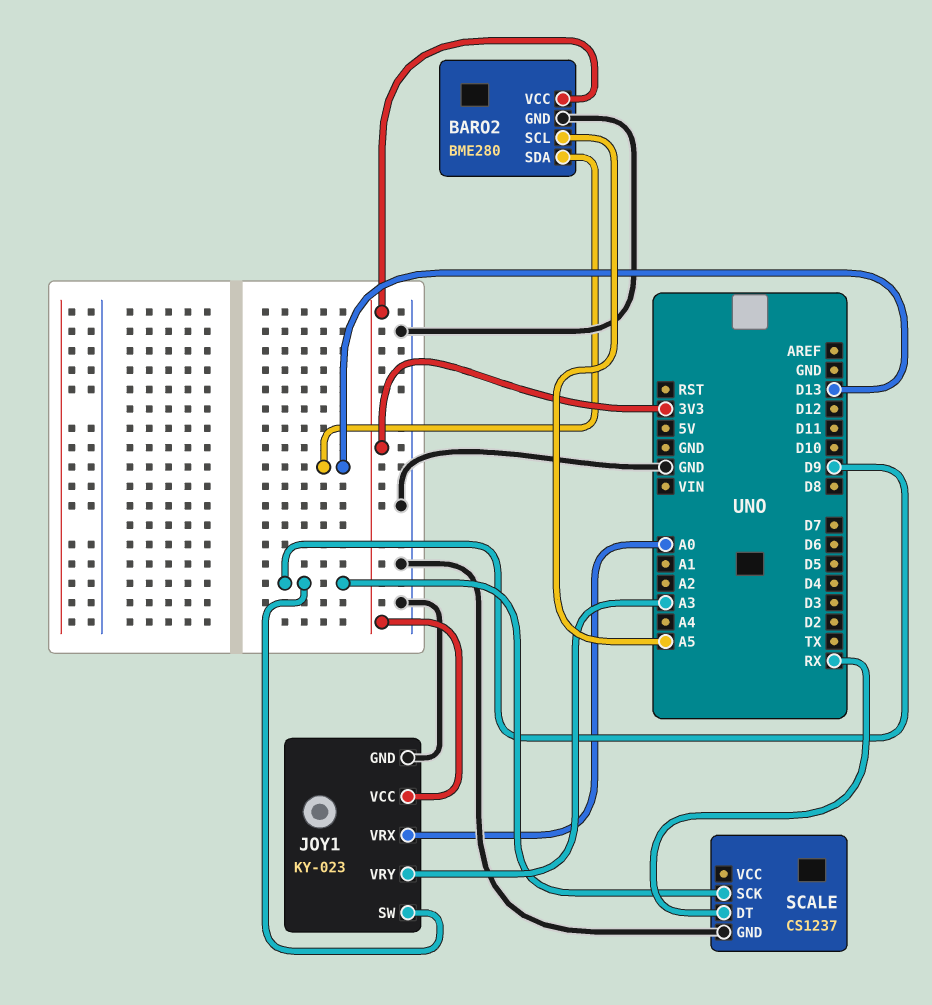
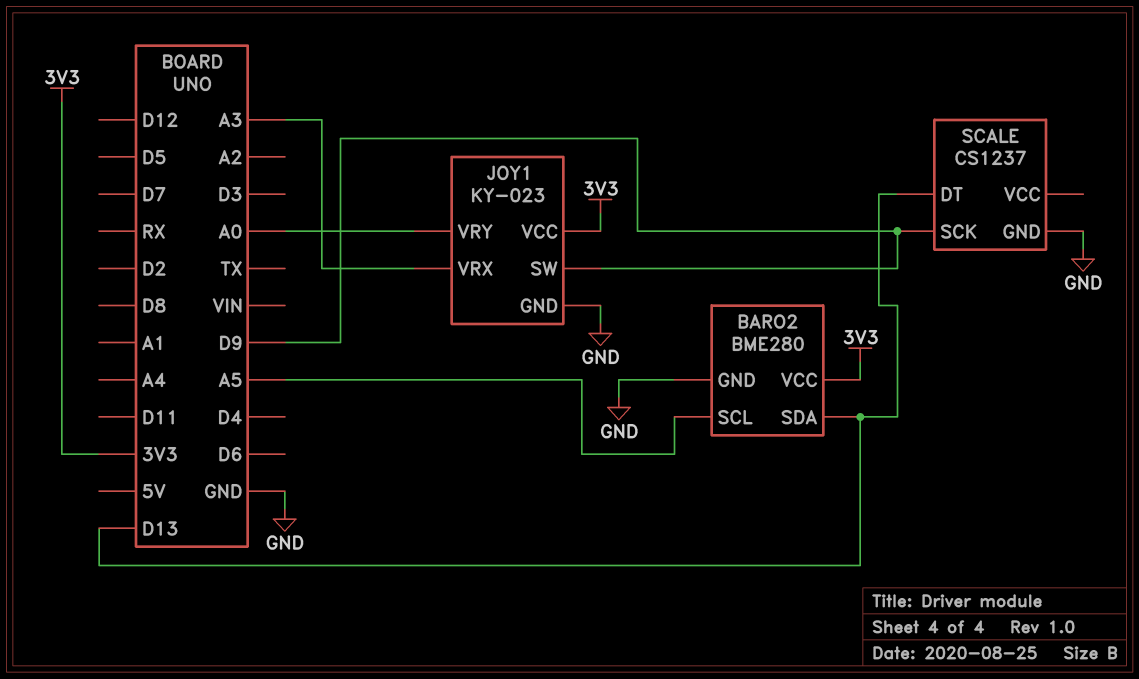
JOY1 pin VRX: A0 -> A3
JOY1 pin VRY: A3 -> A0
SCALE pin DT: RX -> D13

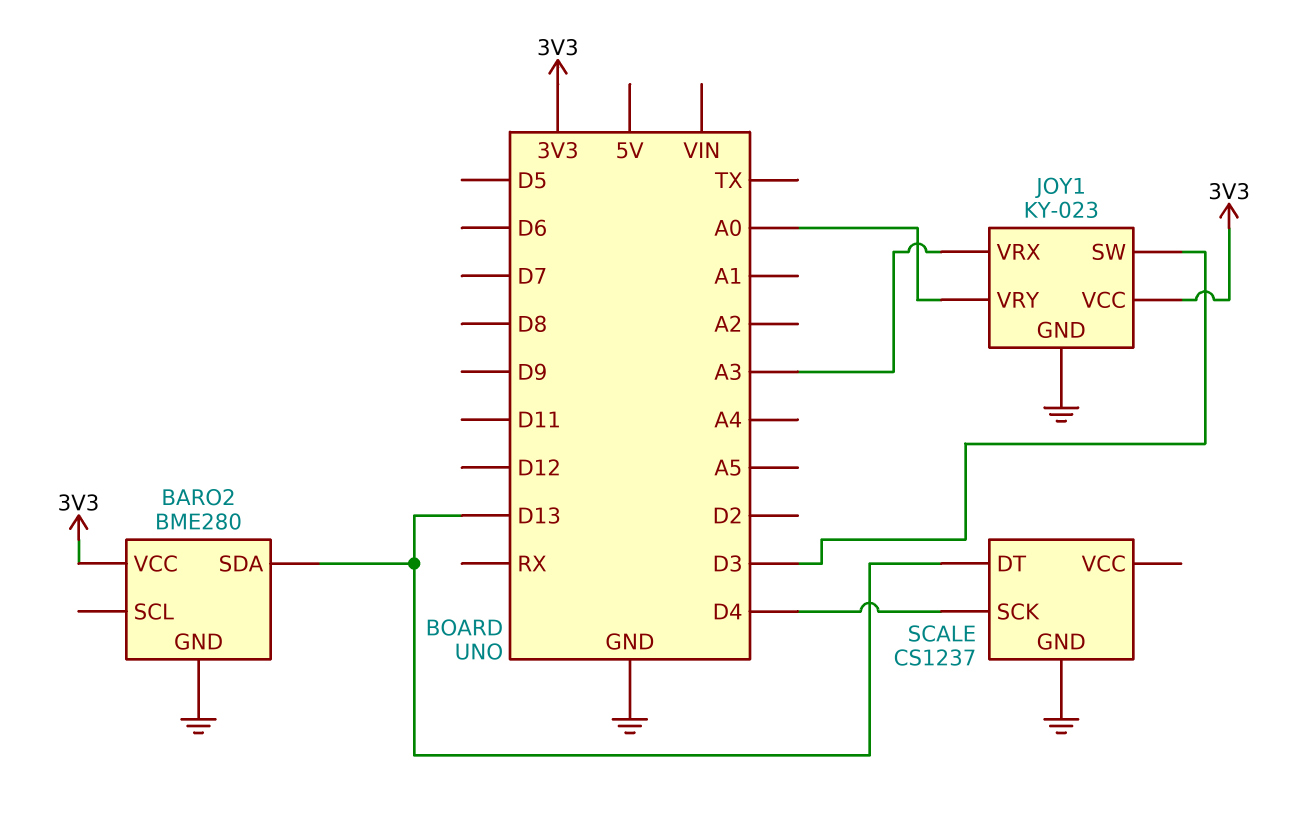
BARO2 pin SCL: A5 -> none
JOY1 pin SW: D9 -> D3
SCALE pin SCK: D9 -> D4

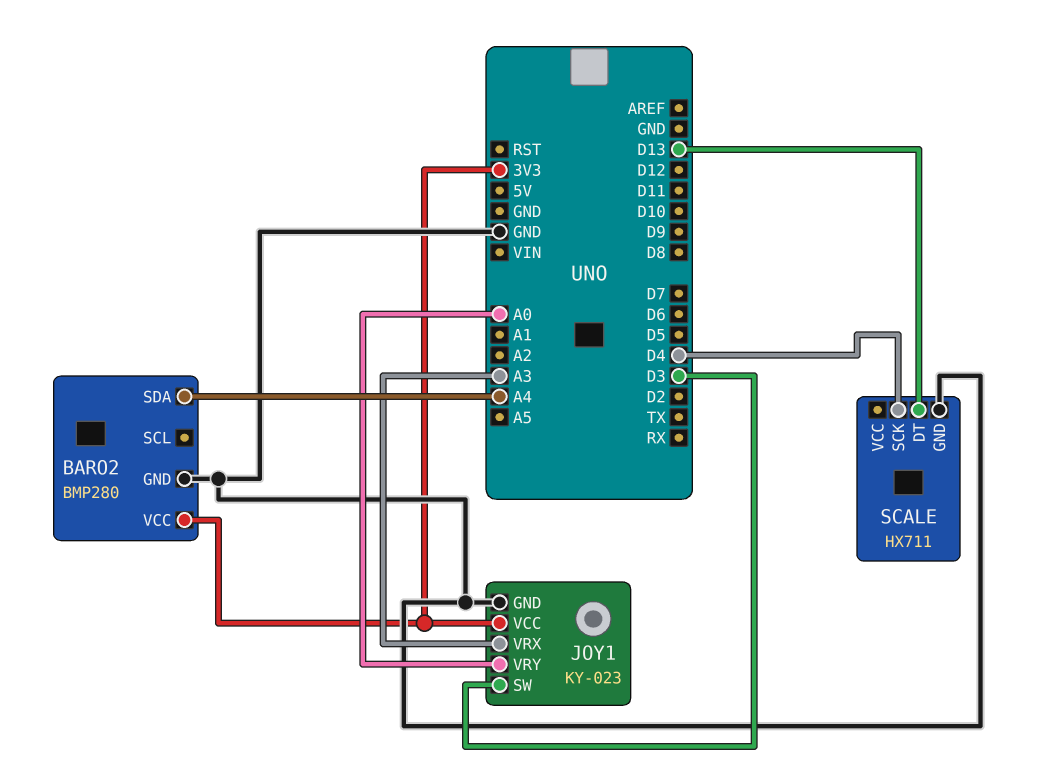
BARO2: BME280 -> BMP280
BARO2 pin SDA: D13 -> A4
SCALE: CS1237 -> HX711

